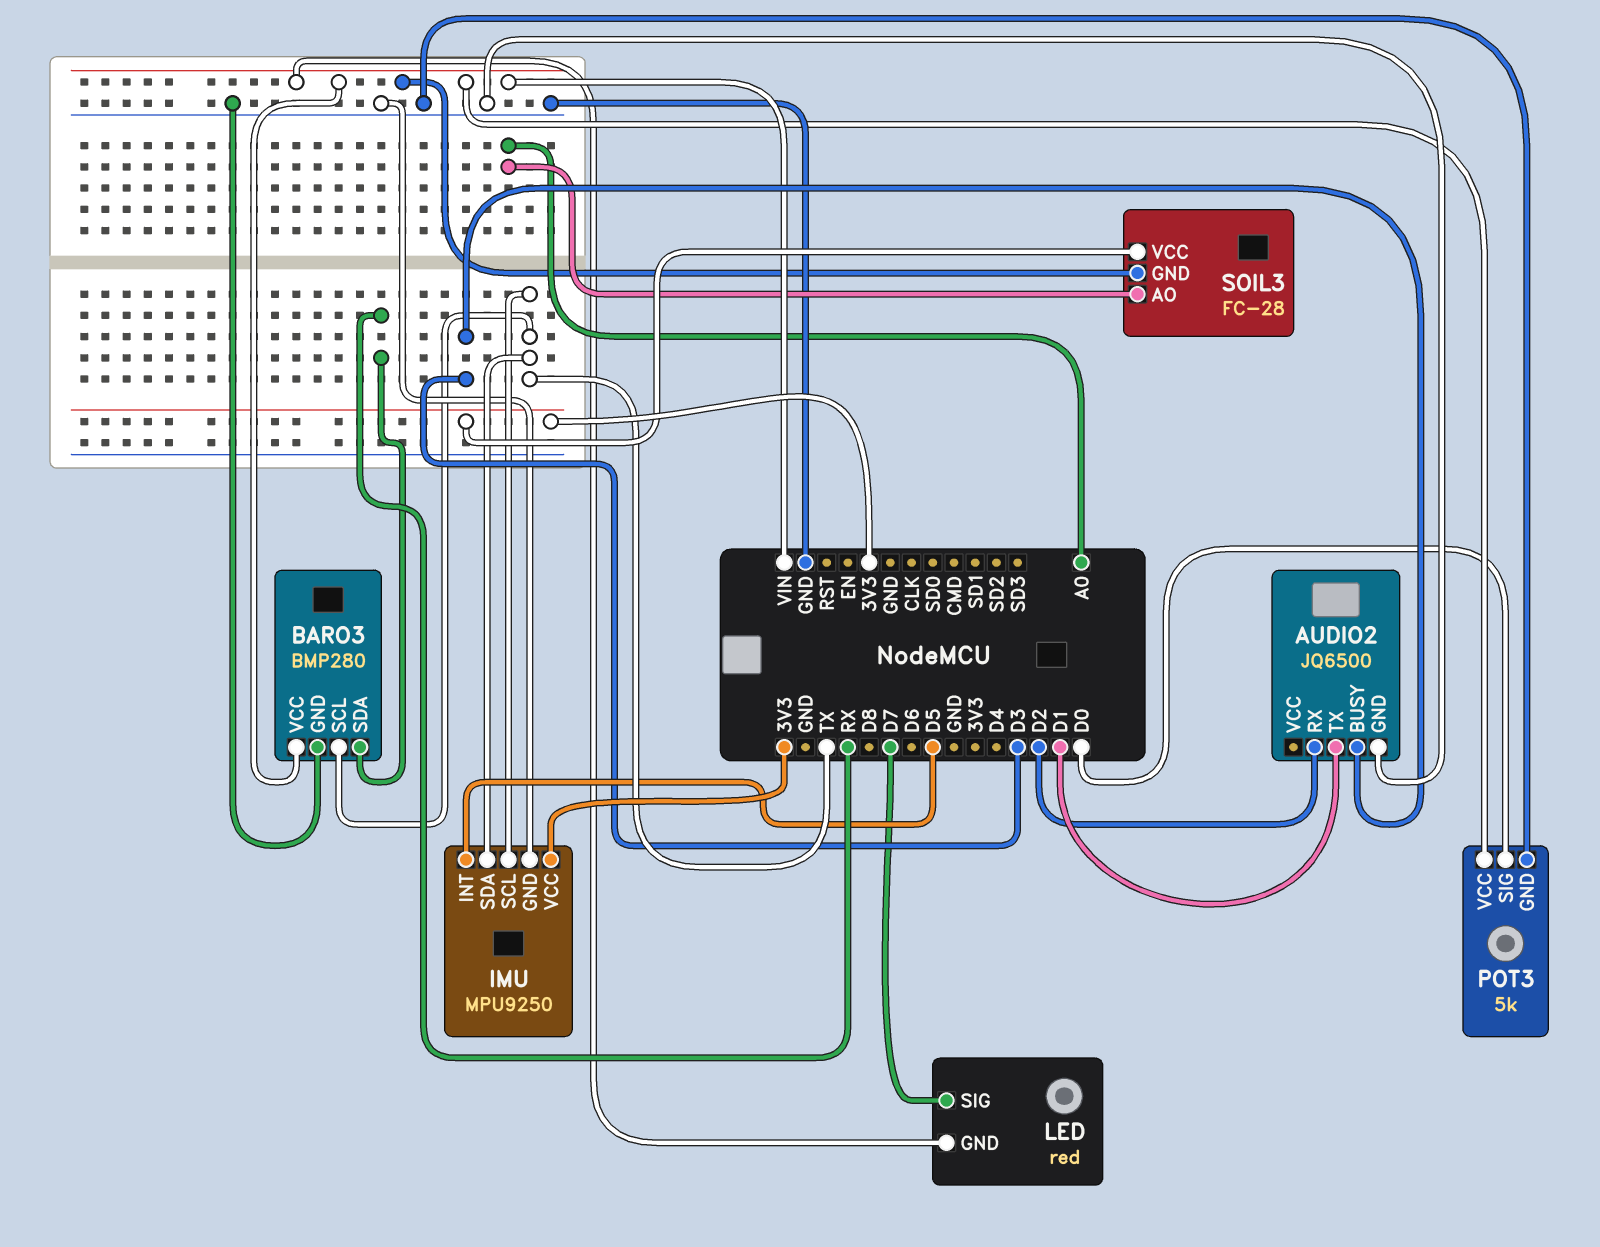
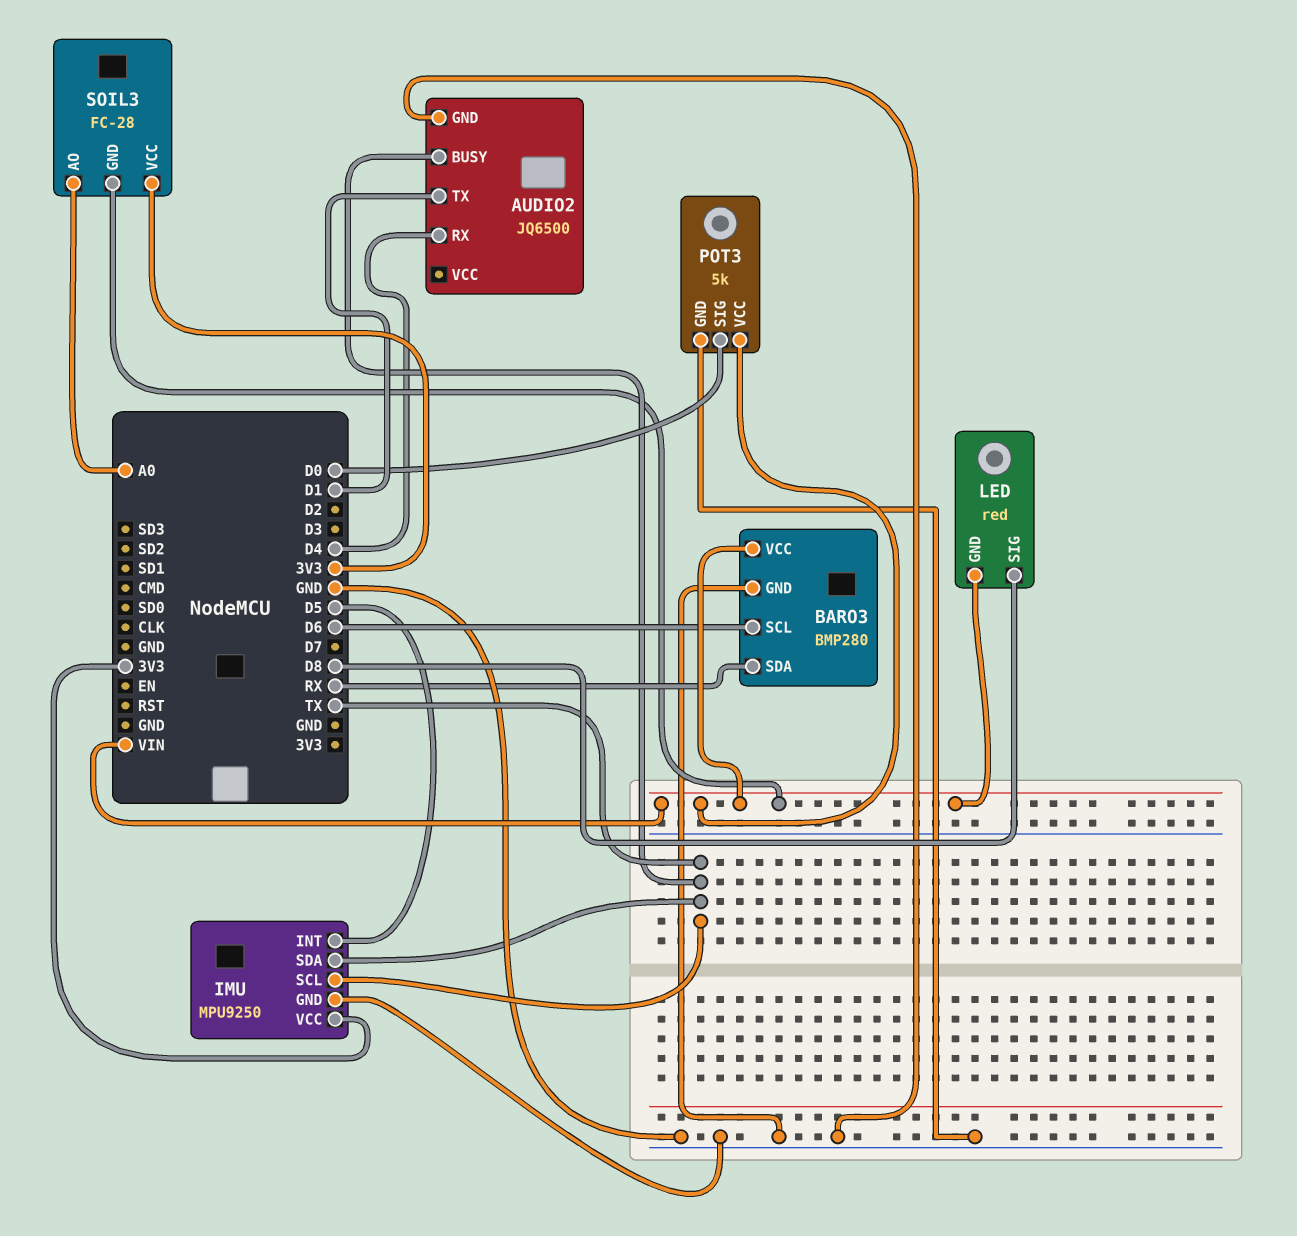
AUDIO2 pin BUSY: D3 -> TX
AUDIO2 pin RX: D2 -> D4
BARO3 pin SCL: TX -> D6
LED pin SIG: D7 -> D8

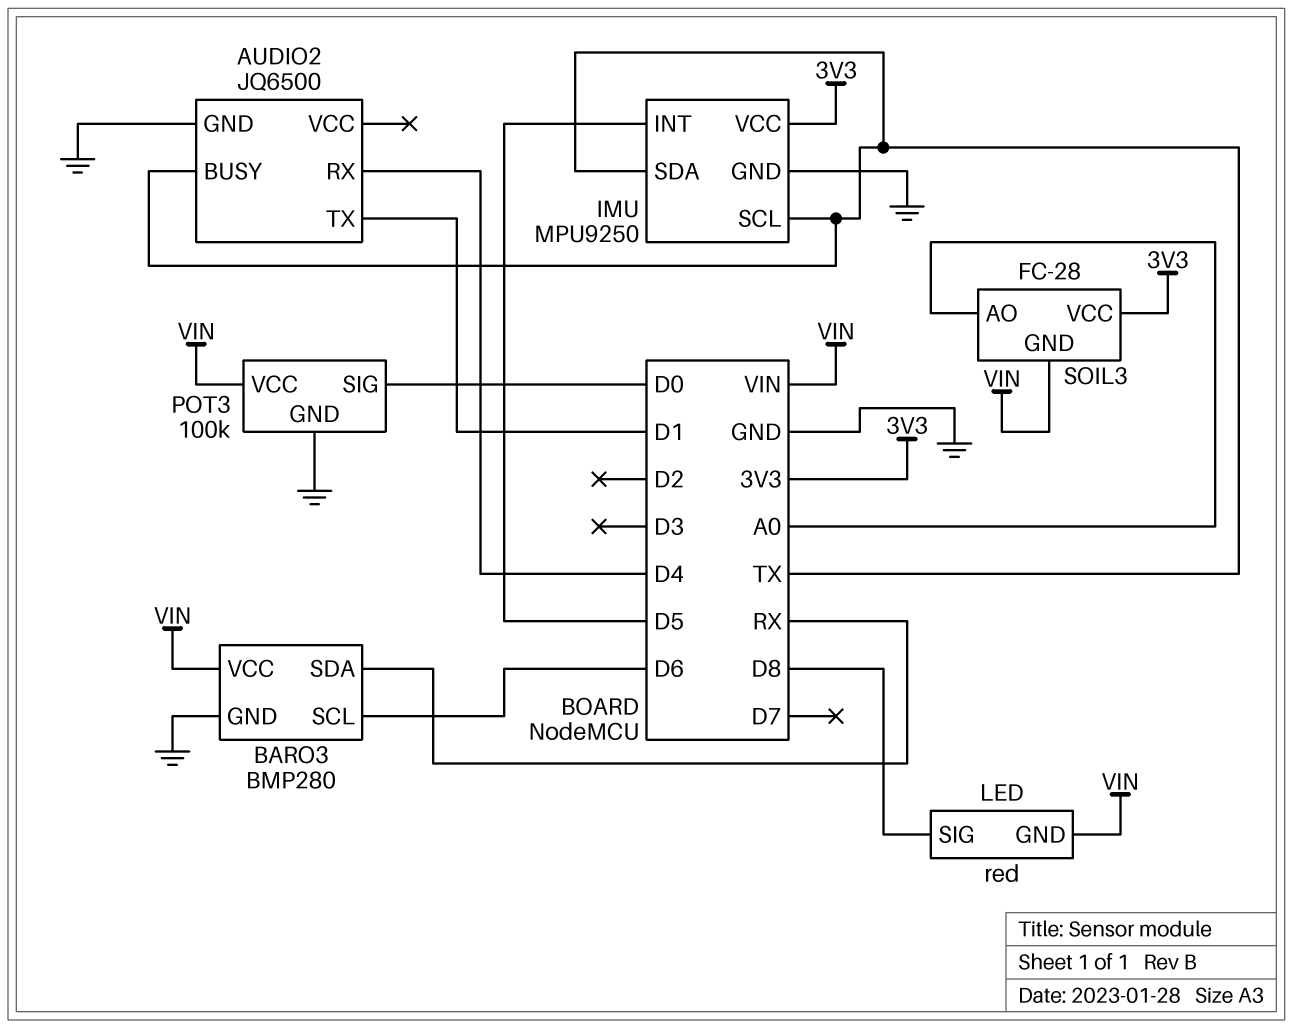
POT3: 5k -> 100k

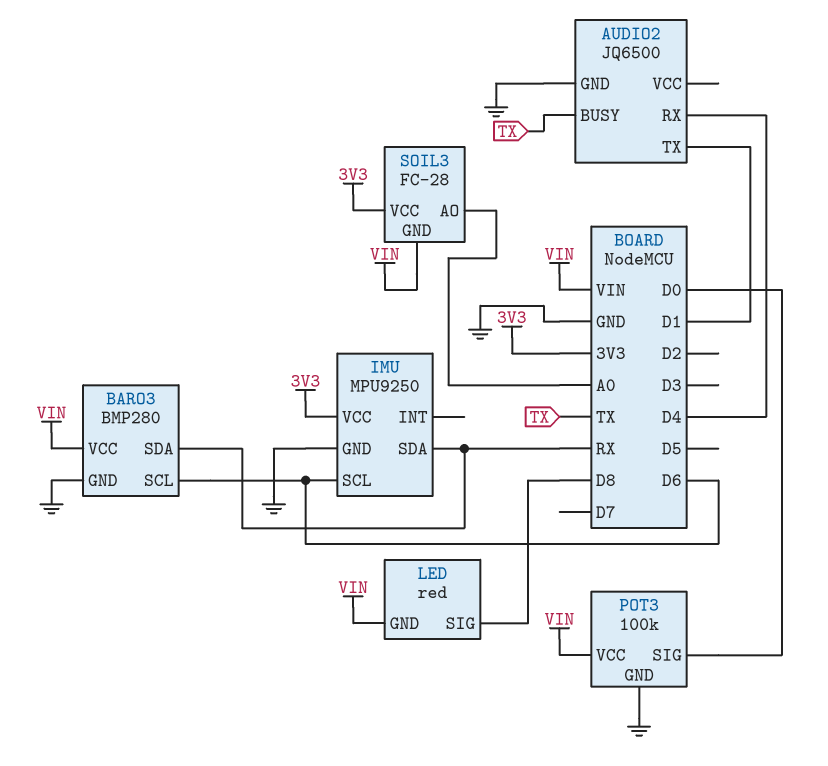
IMU pin INT: D5 -> none
IMU pin SCL: TX -> D6
IMU pin SDA: TX -> RX

